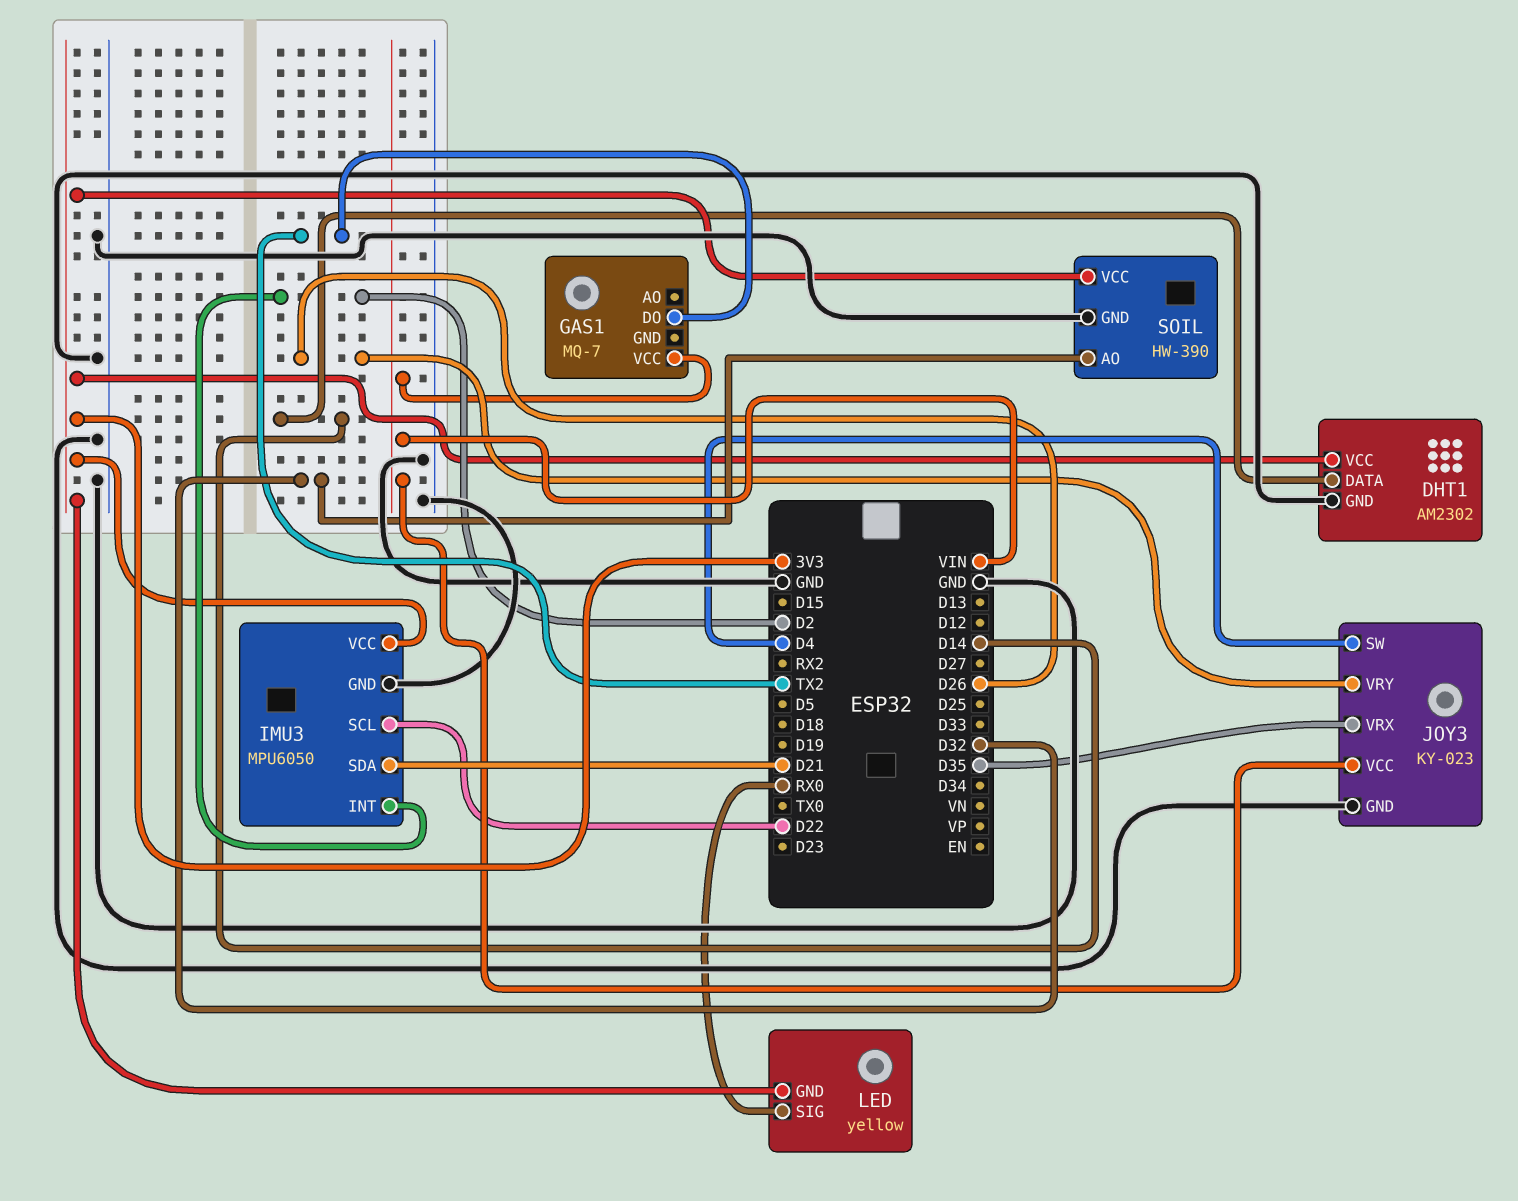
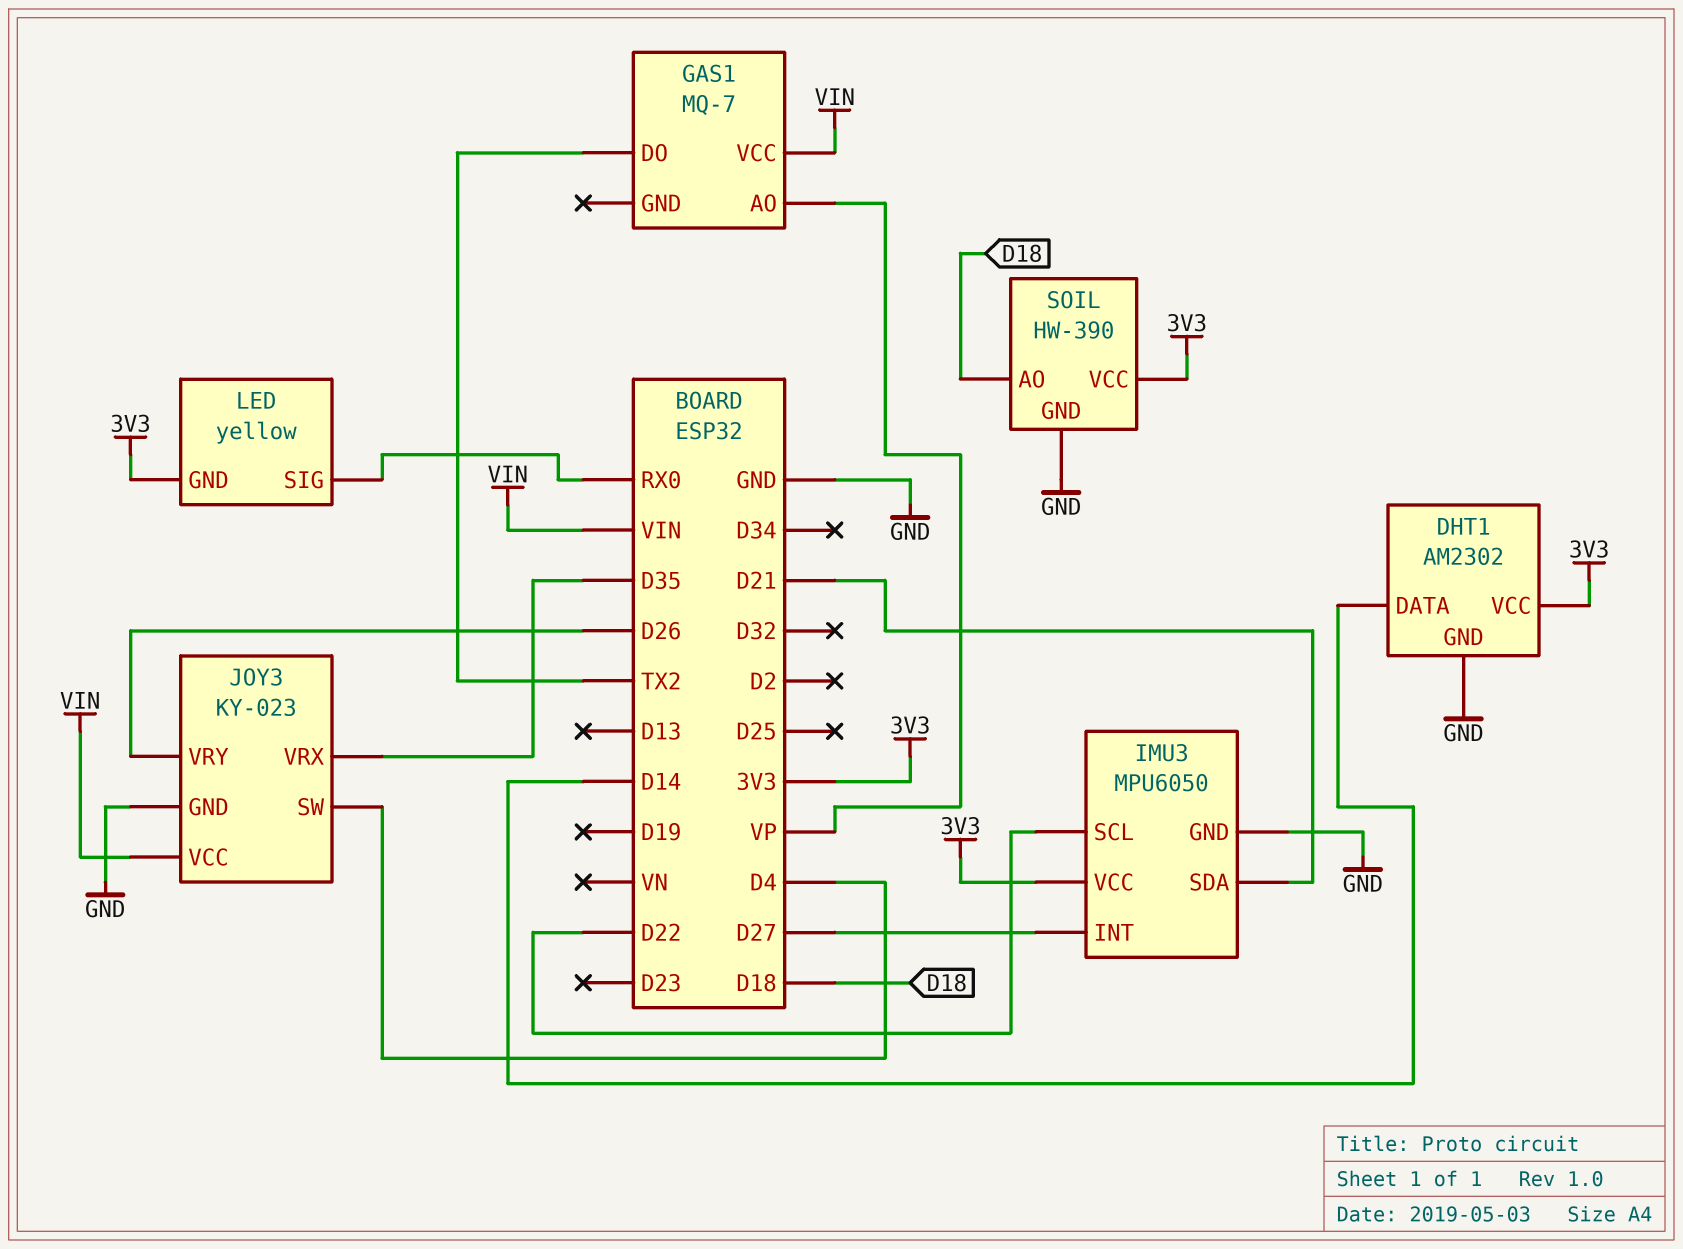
GAS1 pin AO: none -> VP
IMU3 pin INT: D2 -> D27
SOIL pin AO: D32 -> D18

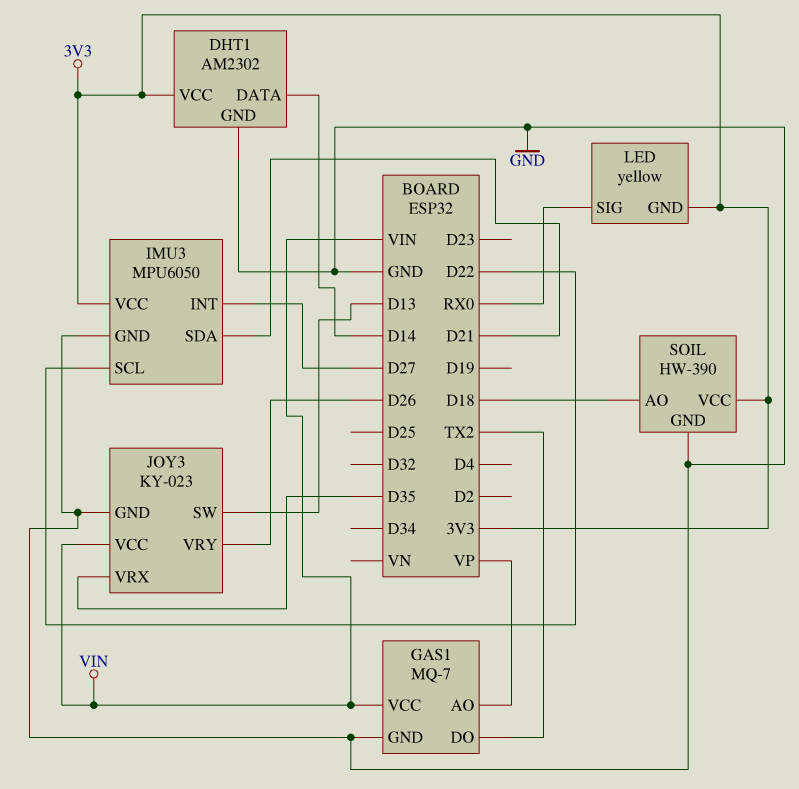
GAS1 pin GND: none -> GND
JOY3 pin SW: D4 -> D13

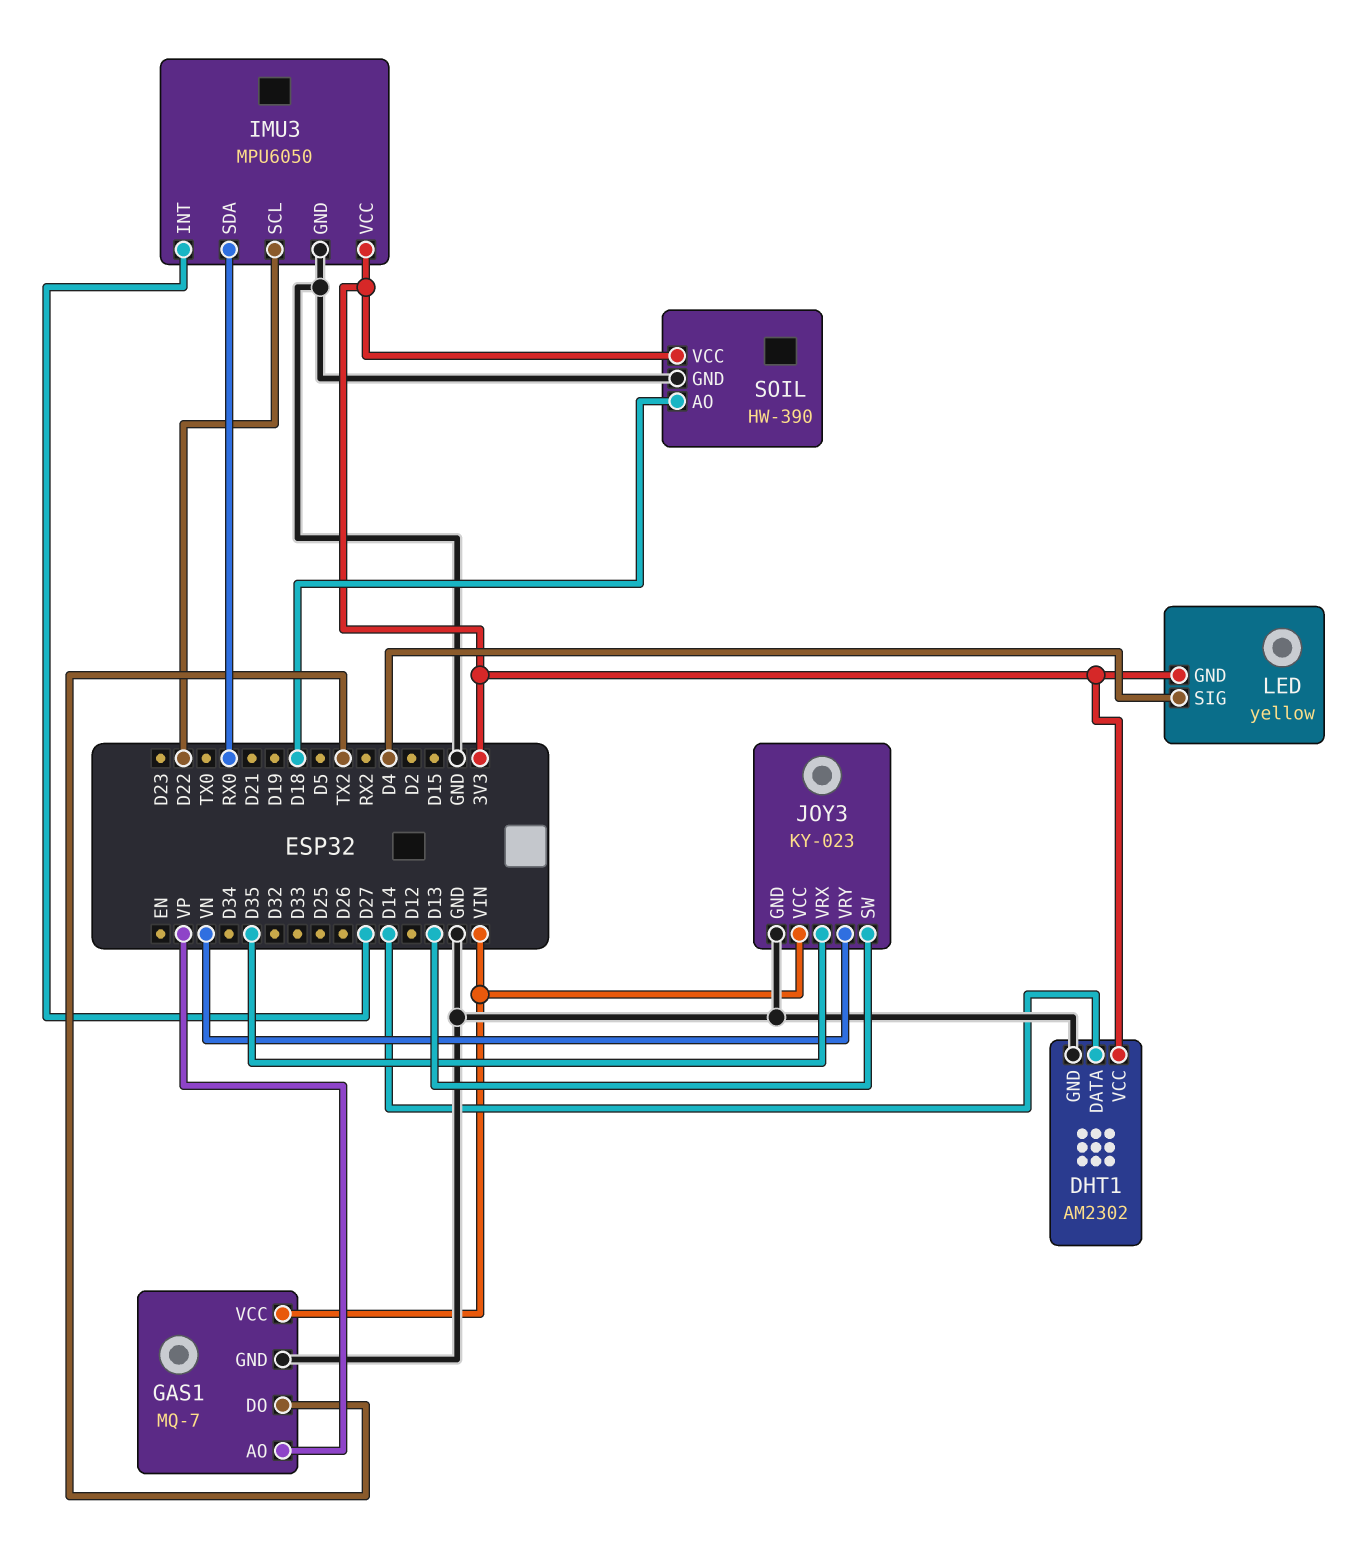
IMU3 pin SDA: D21 -> RX0
JOY3 pin VRY: D26 -> VN
LED pin SIG: RX0 -> D4

